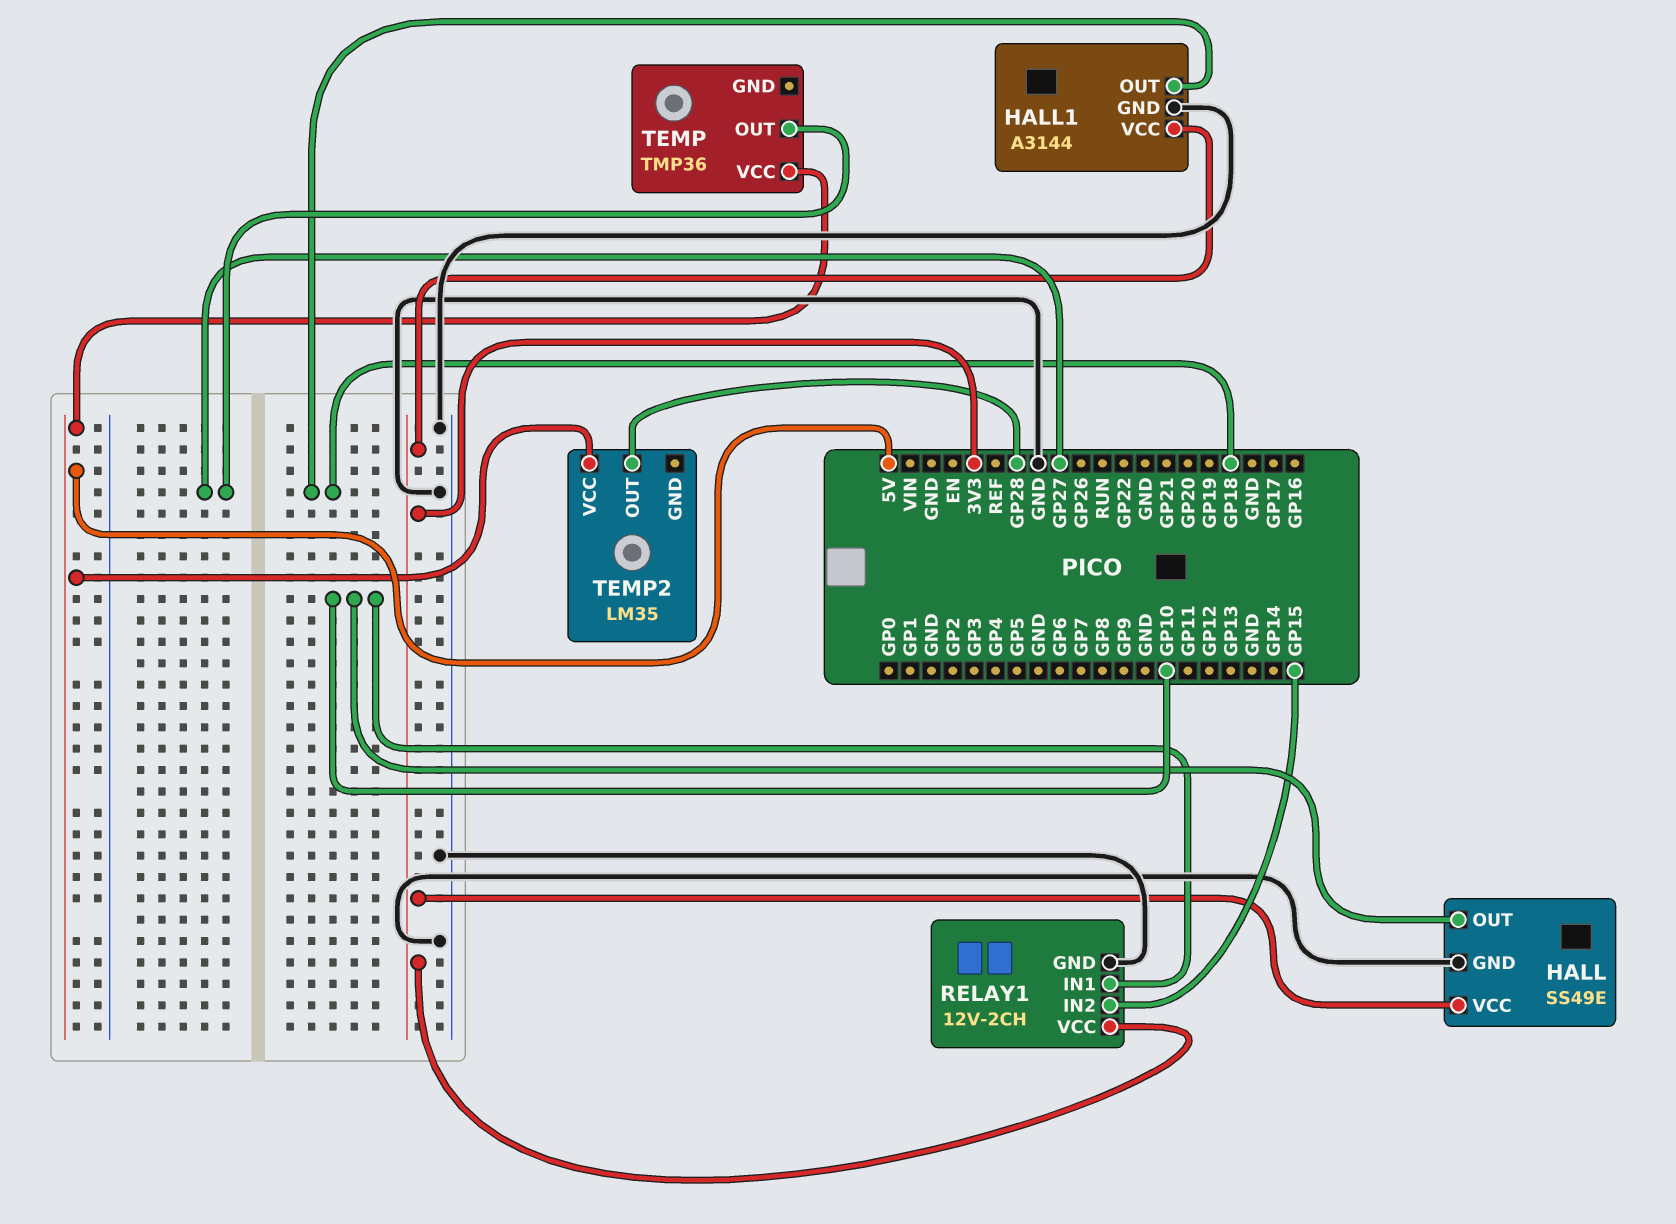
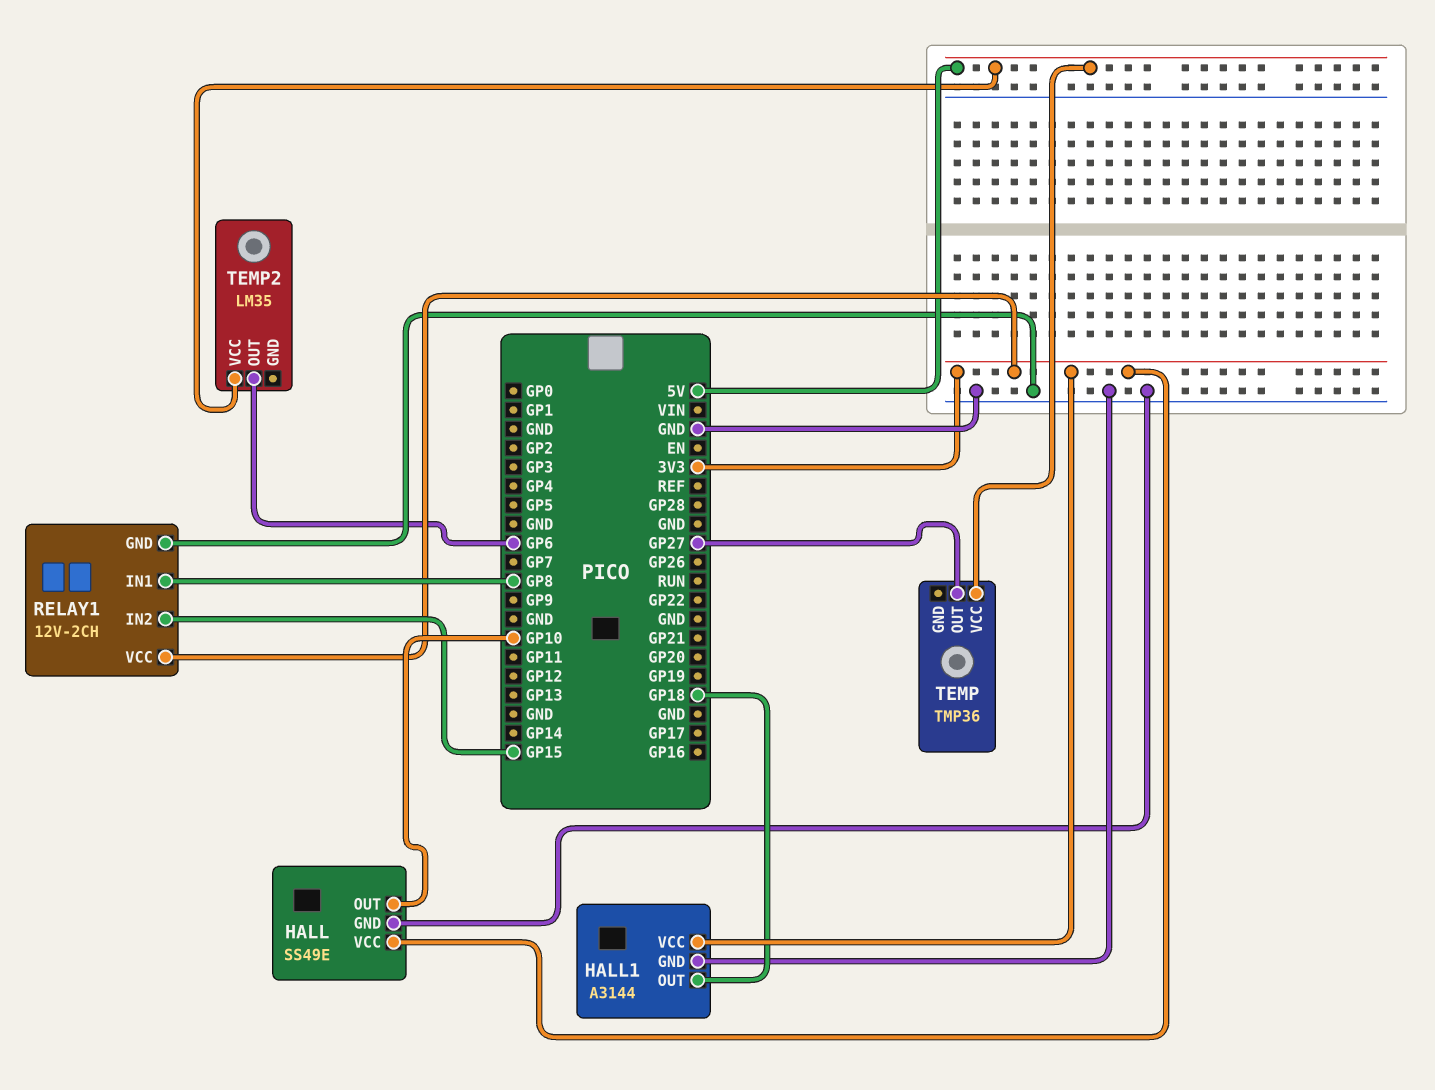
RELAY1 pin IN1: GP10 -> GP8
TEMP2 pin OUT: GP28 -> GP6

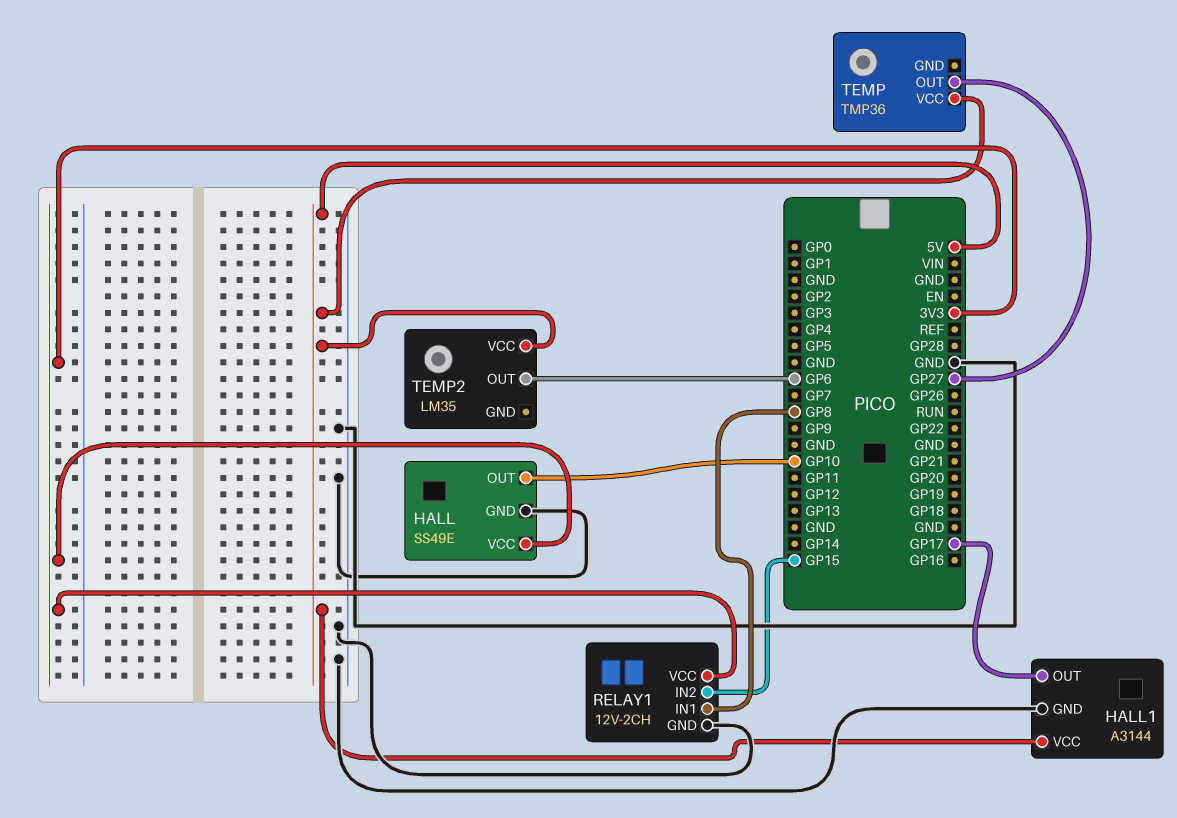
HALL1 pin OUT: GP18 -> GP17
HALL1 pin VCC: 3V3 -> 5V

